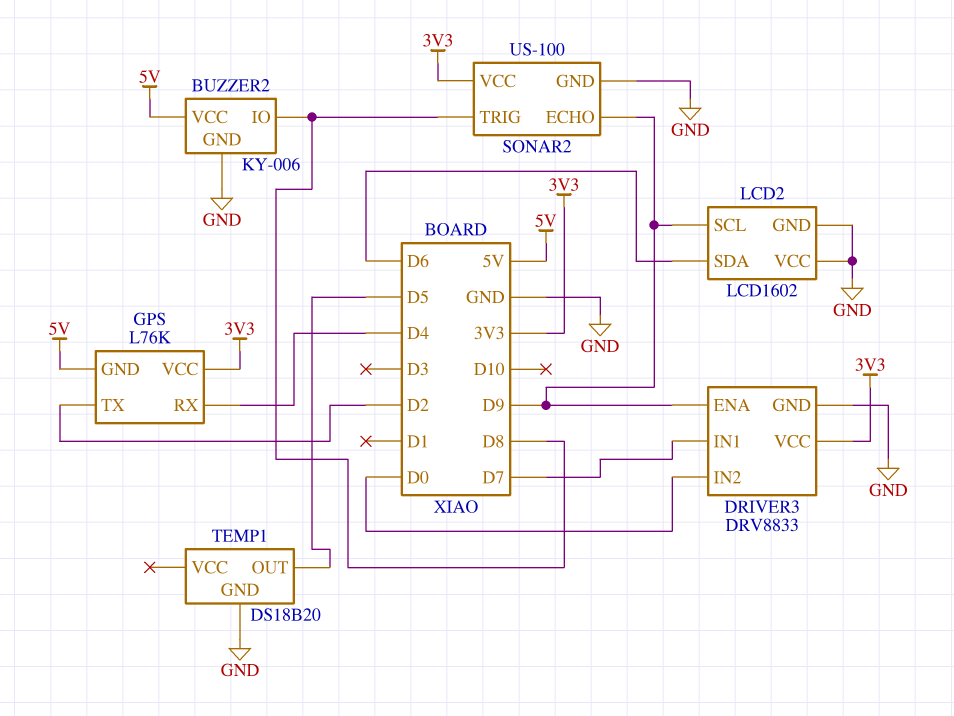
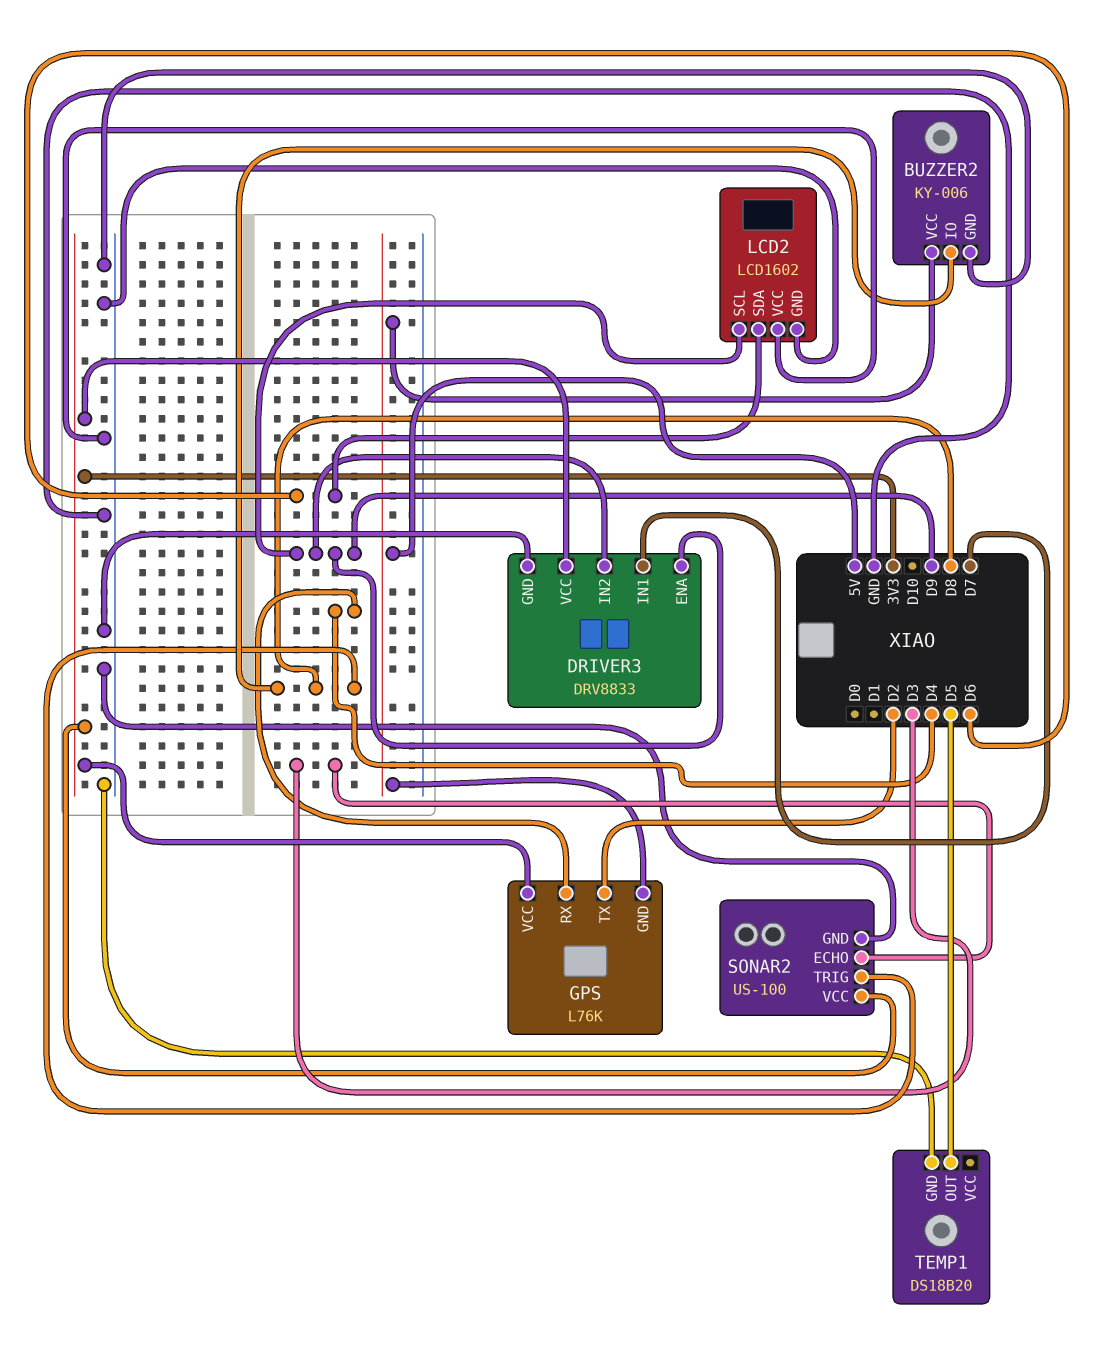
DRIVER3 pin IN2: D0 -> D9
SONAR2 pin ECHO: D9 -> D3

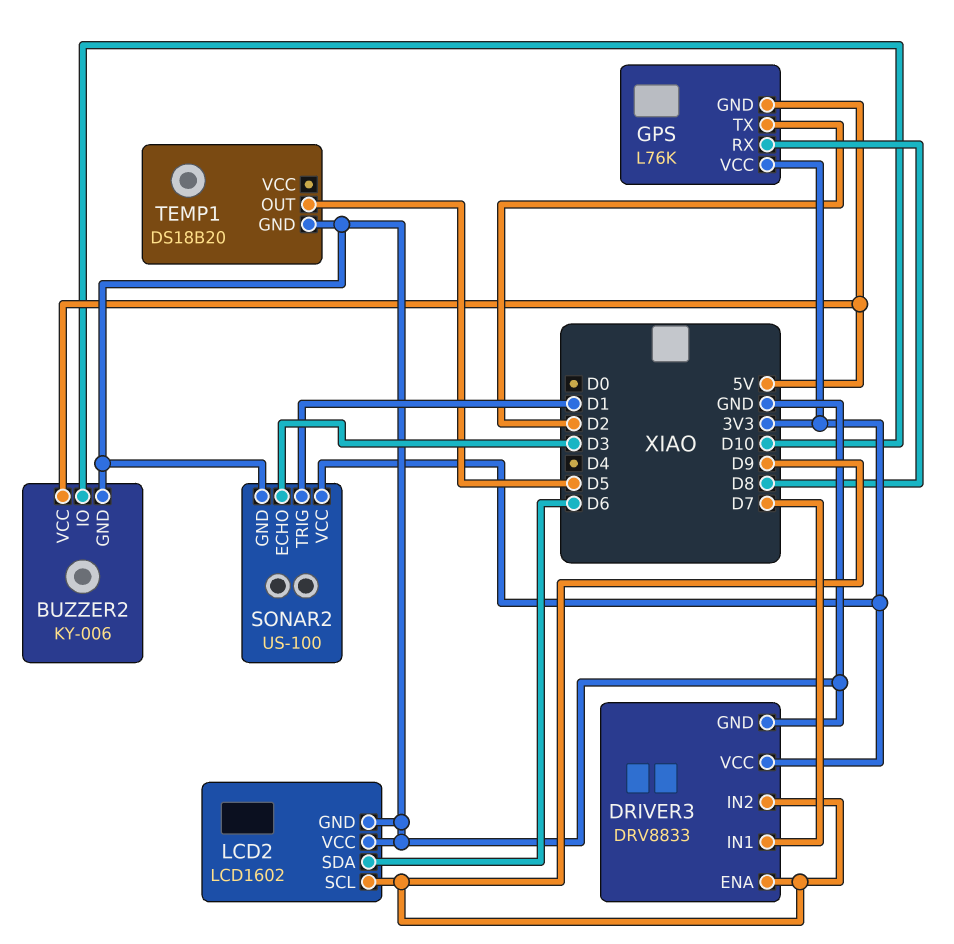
BUZZER2 pin IO: D8 -> D10
GPS pin RX: D4 -> D8
SONAR2 pin TRIG: D8 -> D1

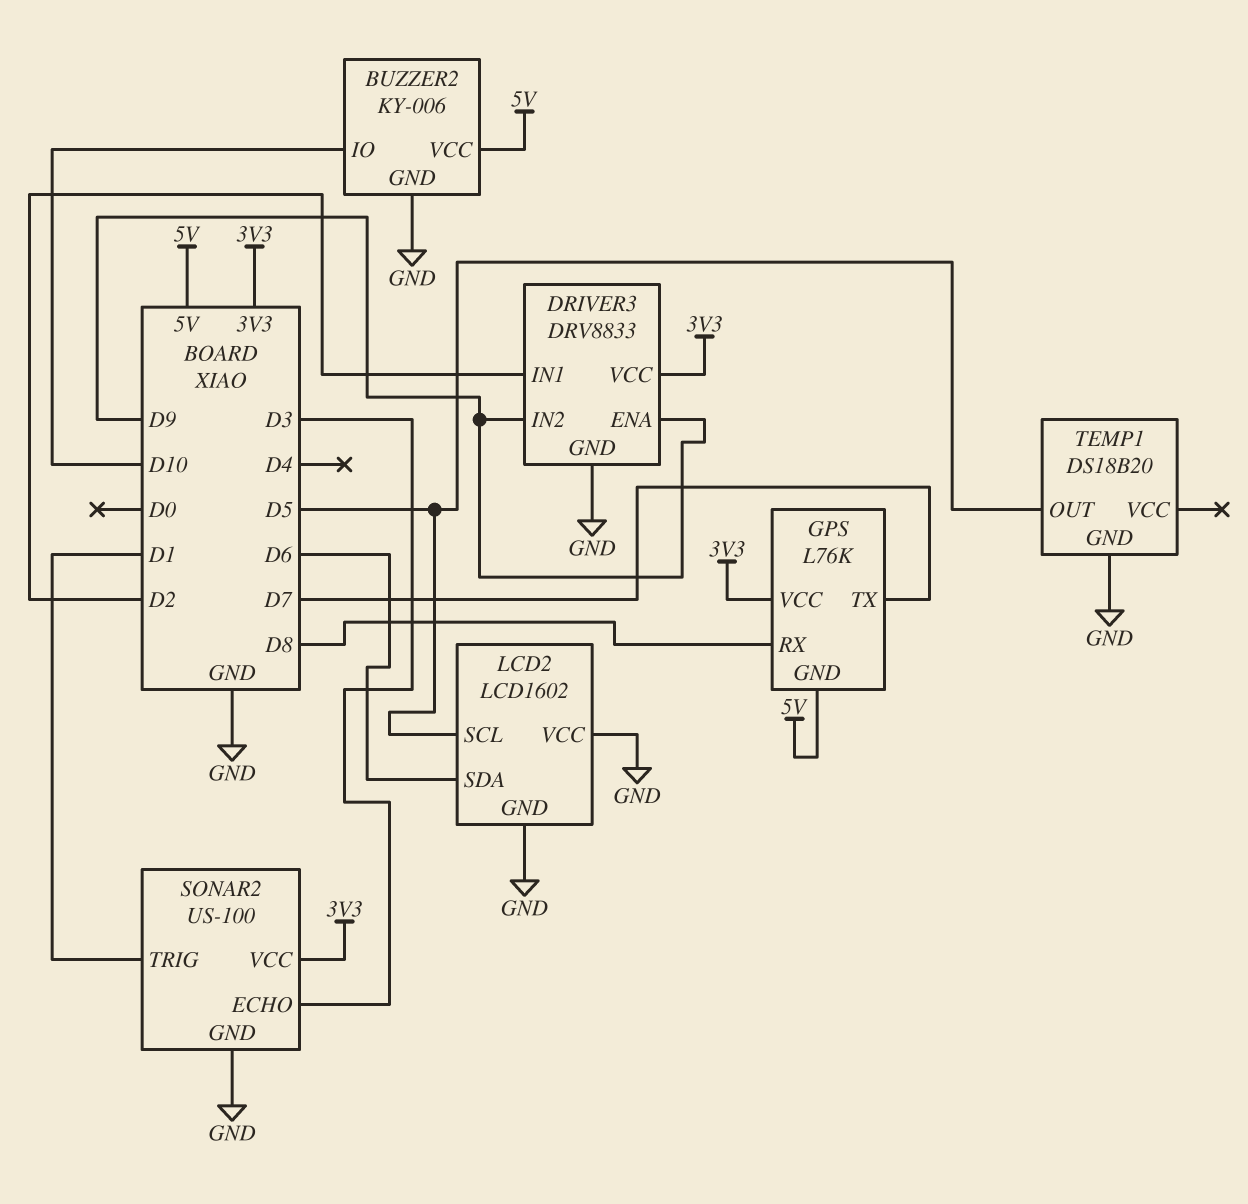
DRIVER3 pin IN1: D7 -> D2
GPS pin TX: D2 -> D7
LCD2 pin SCL: D9 -> D5

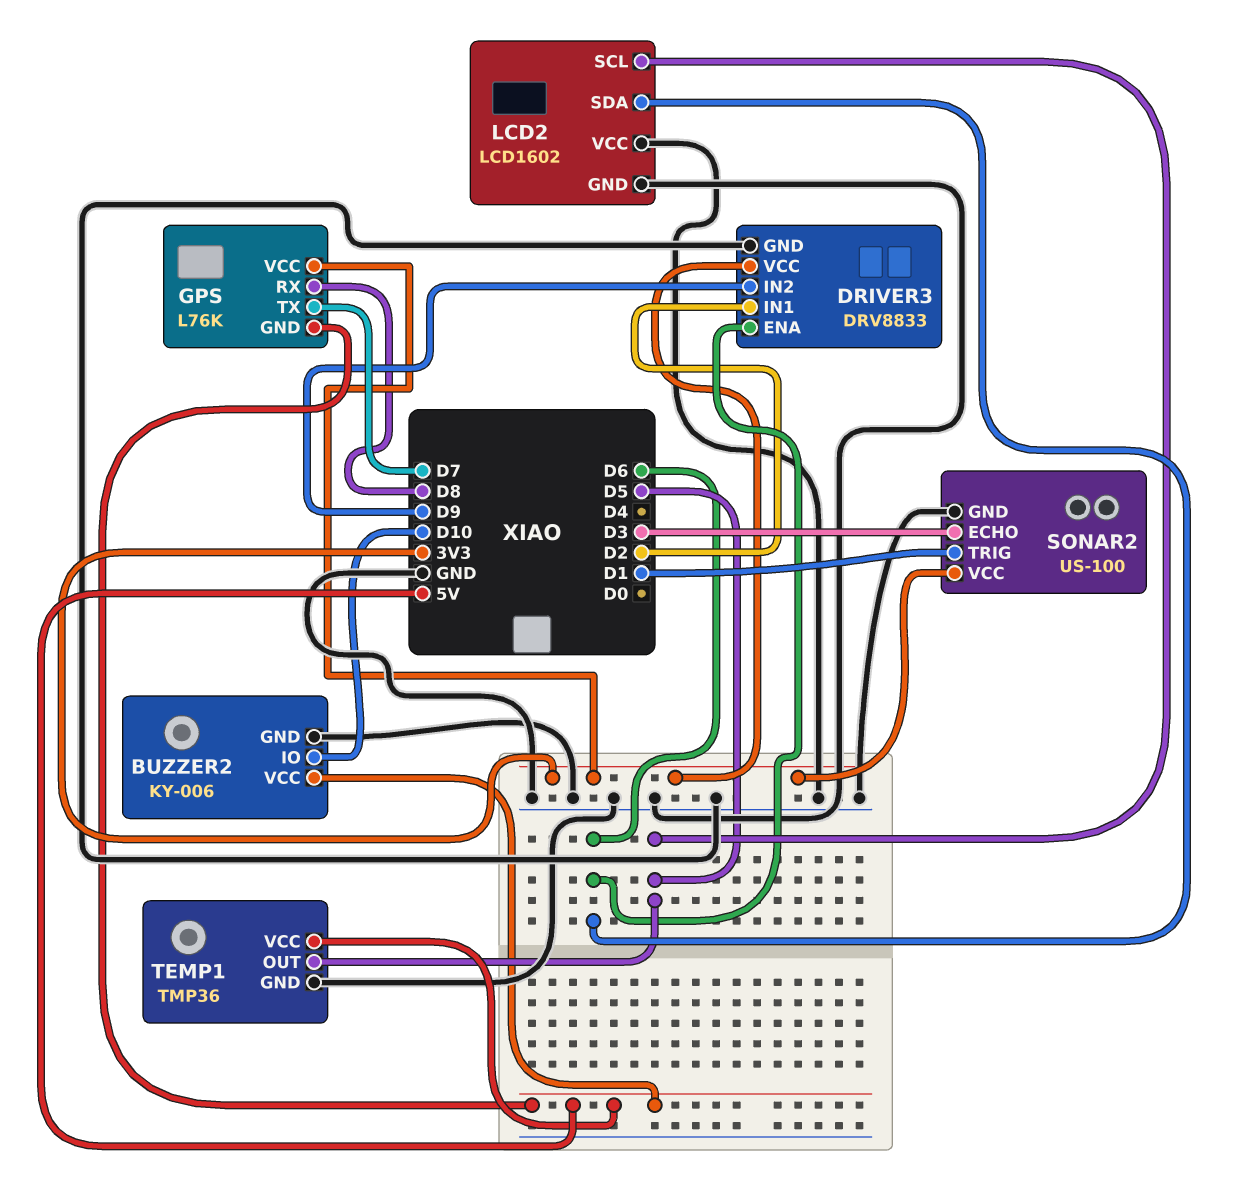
DRIVER3 pin ENA: D9 -> D6
TEMP1: DS18B20 -> TMP36
TEMP1 pin VCC: none -> 5V

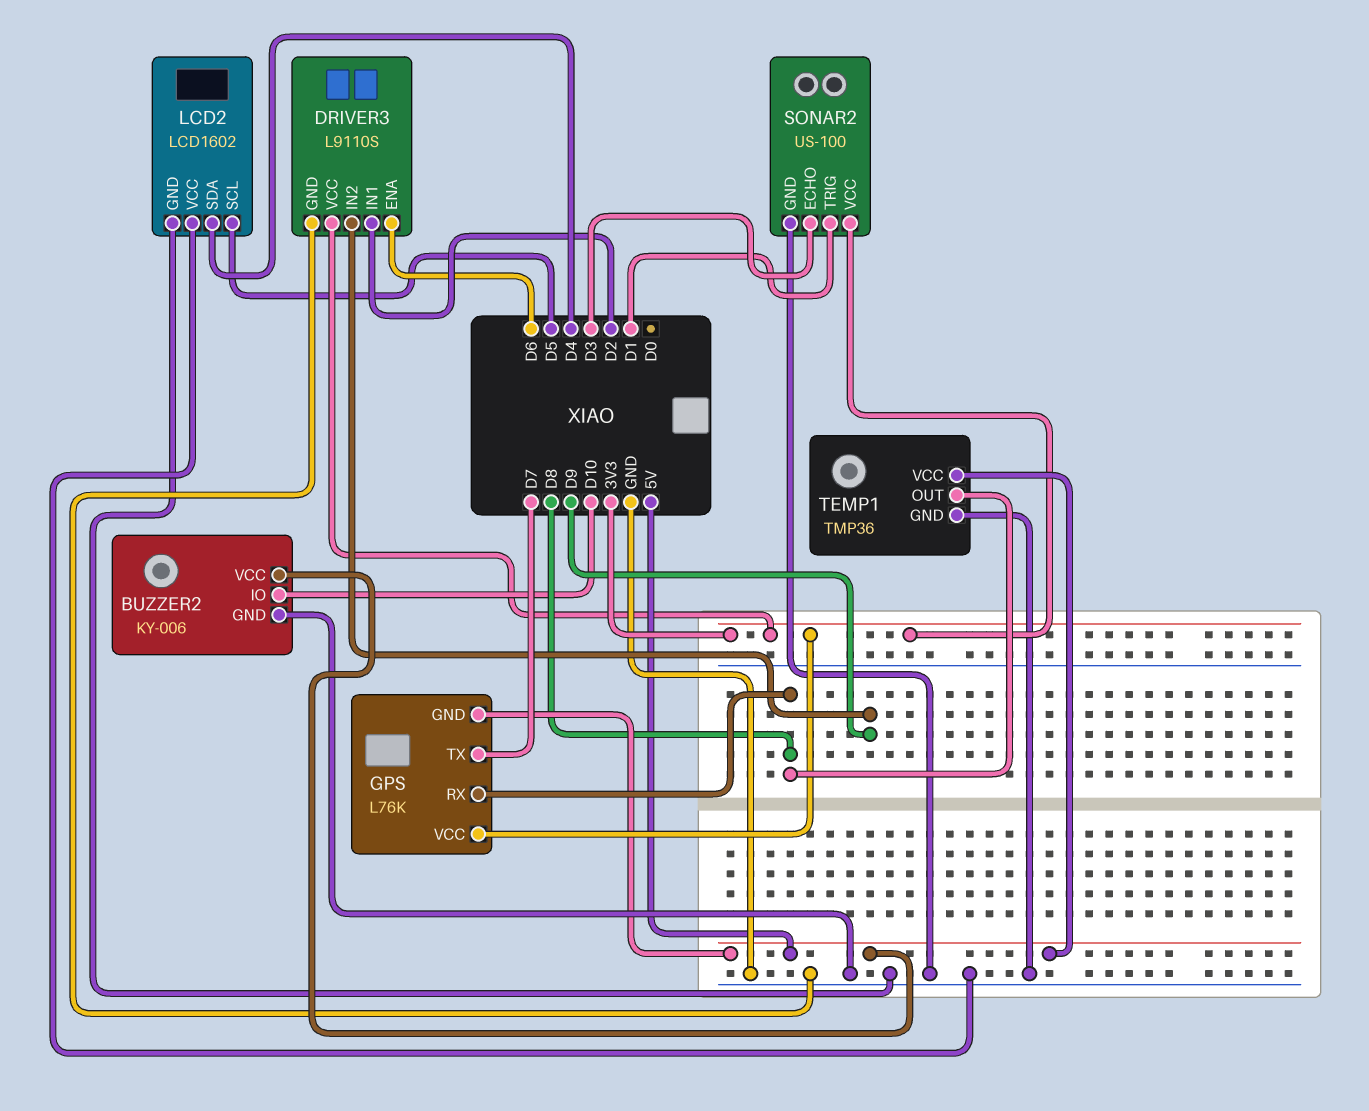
DRIVER3: DRV8833 -> L9110S
LCD2 pin SDA: D6 -> D4
TEMP1 pin OUT: D5 -> D8

